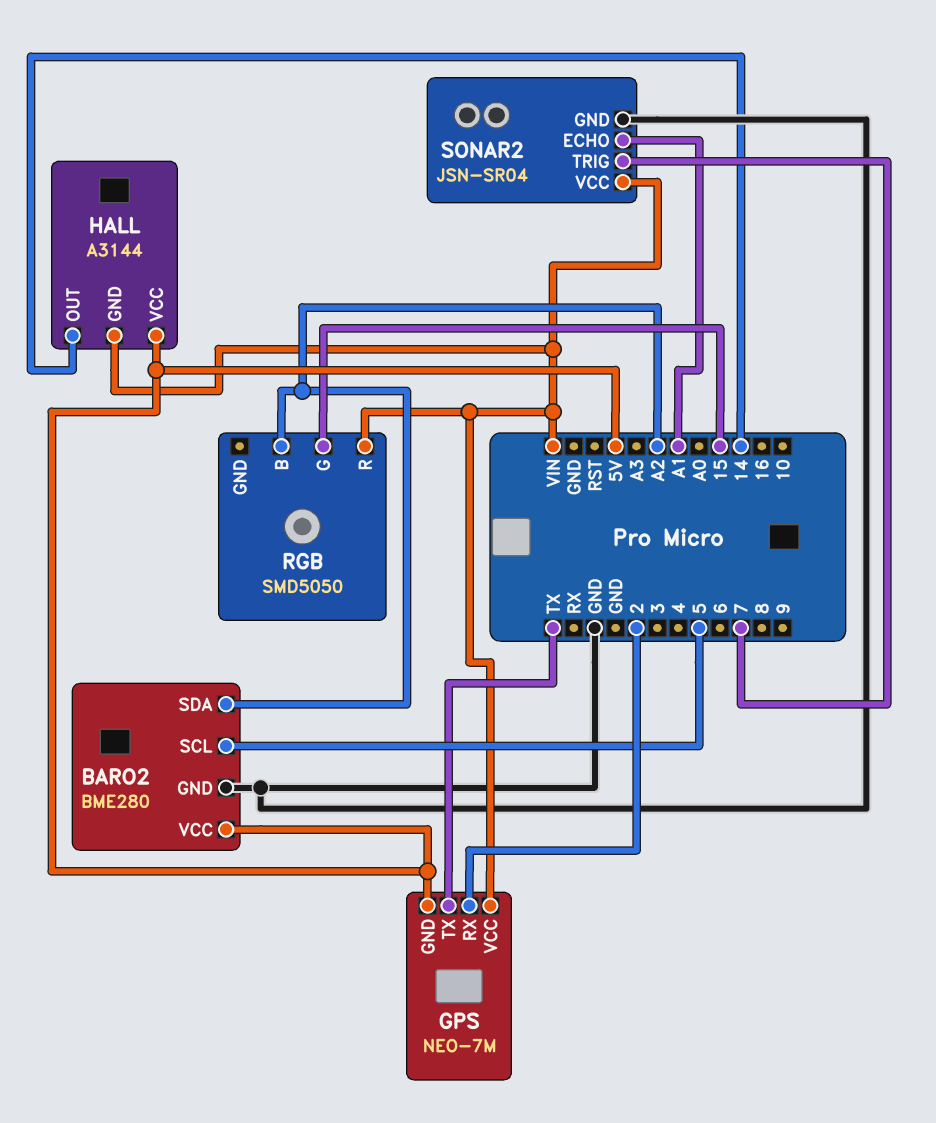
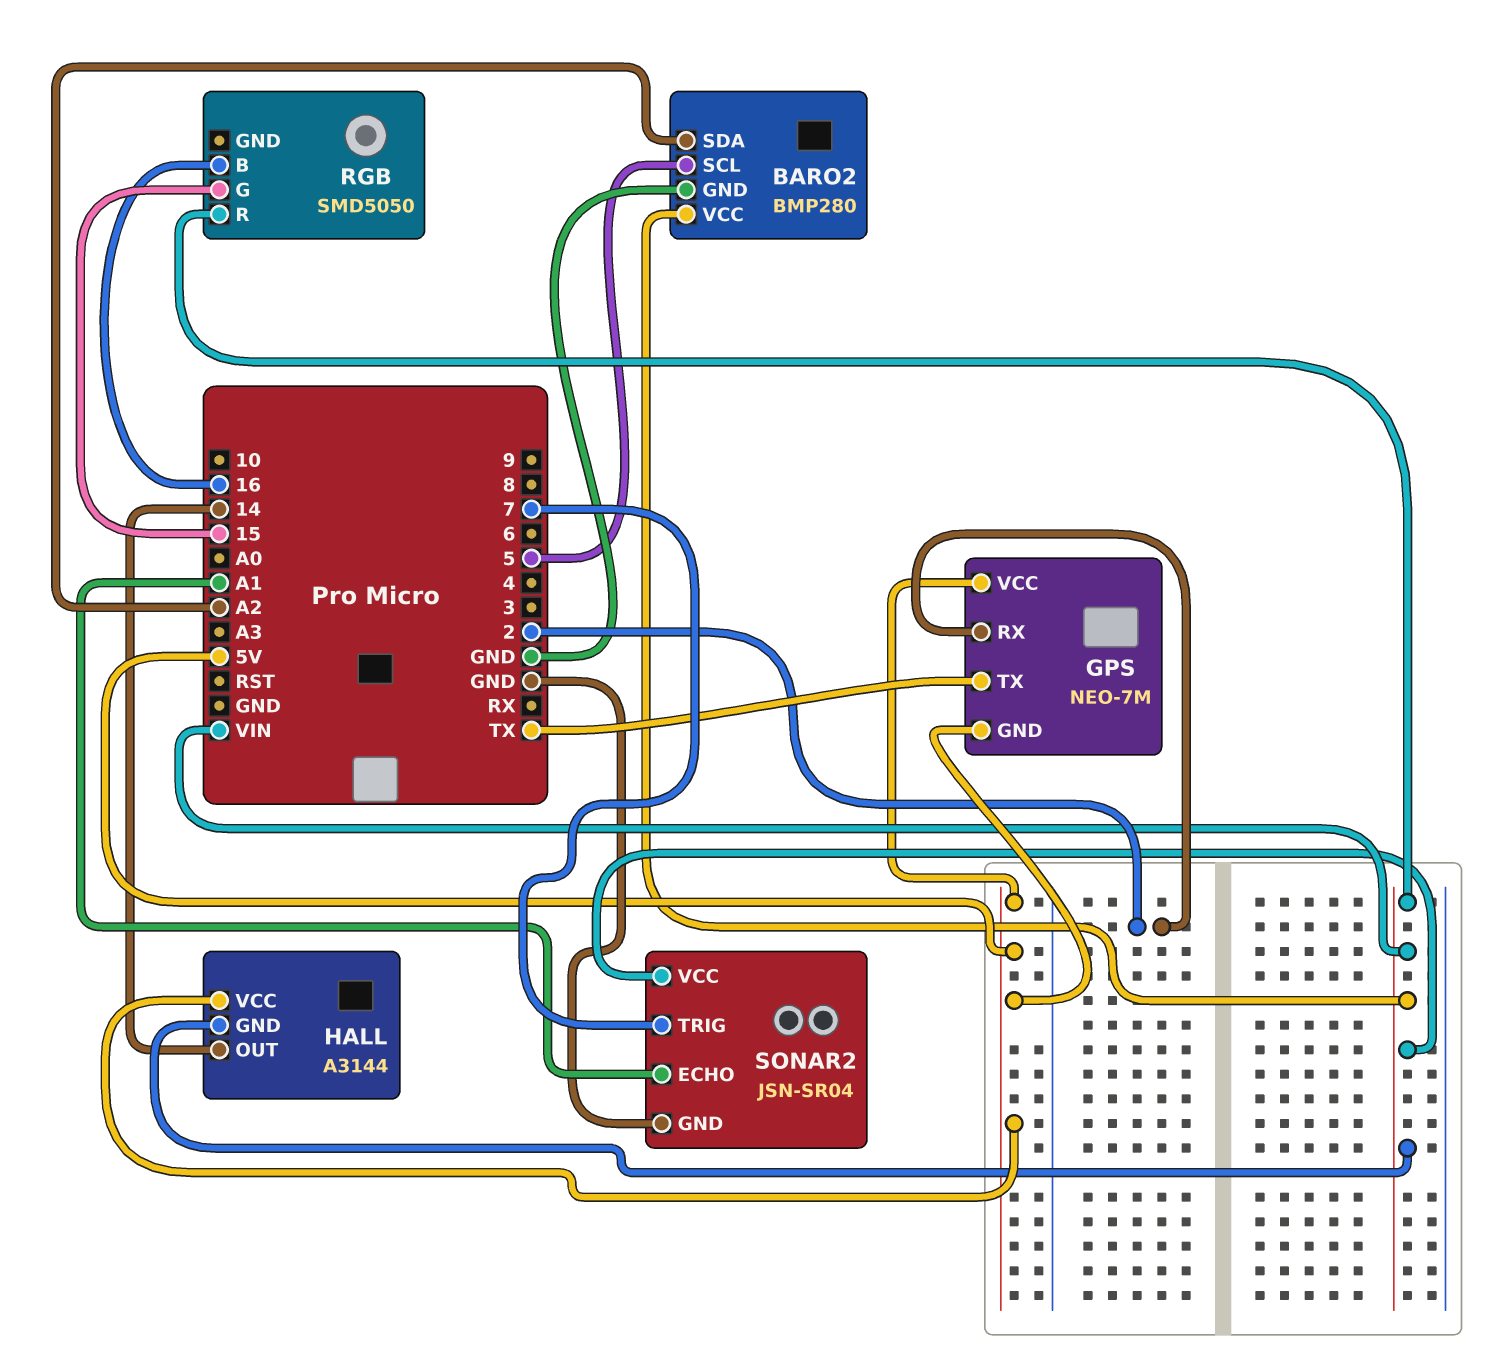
BARO2: BME280 -> BMP280
BARO2 pin VCC: 5V -> VIN
GPS pin VCC: VIN -> 5V
RGB pin B: A2 -> 16

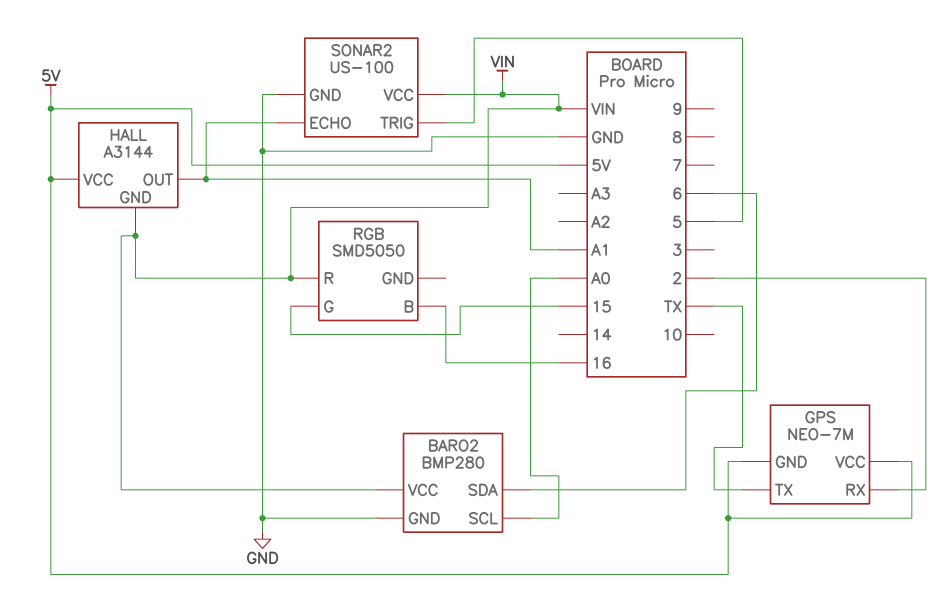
BARO2 pin SCL: 5 -> A0
BARO2 pin SDA: A2 -> 6
HALL pin OUT: 14 -> A1
SONAR2: JSN-SR04 -> US-100
SONAR2 pin TRIG: 7 -> 5

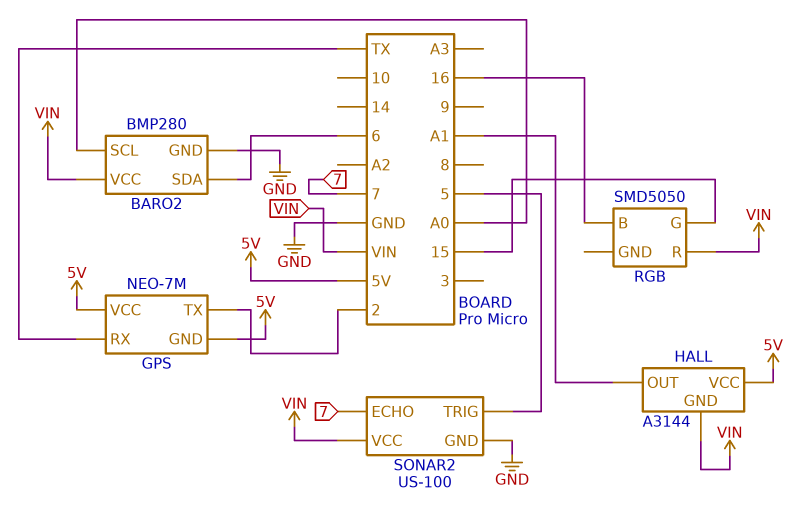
GPS pin RX: 2 -> TX
GPS pin TX: TX -> 2
SONAR2 pin ECHO: A1 -> 7

